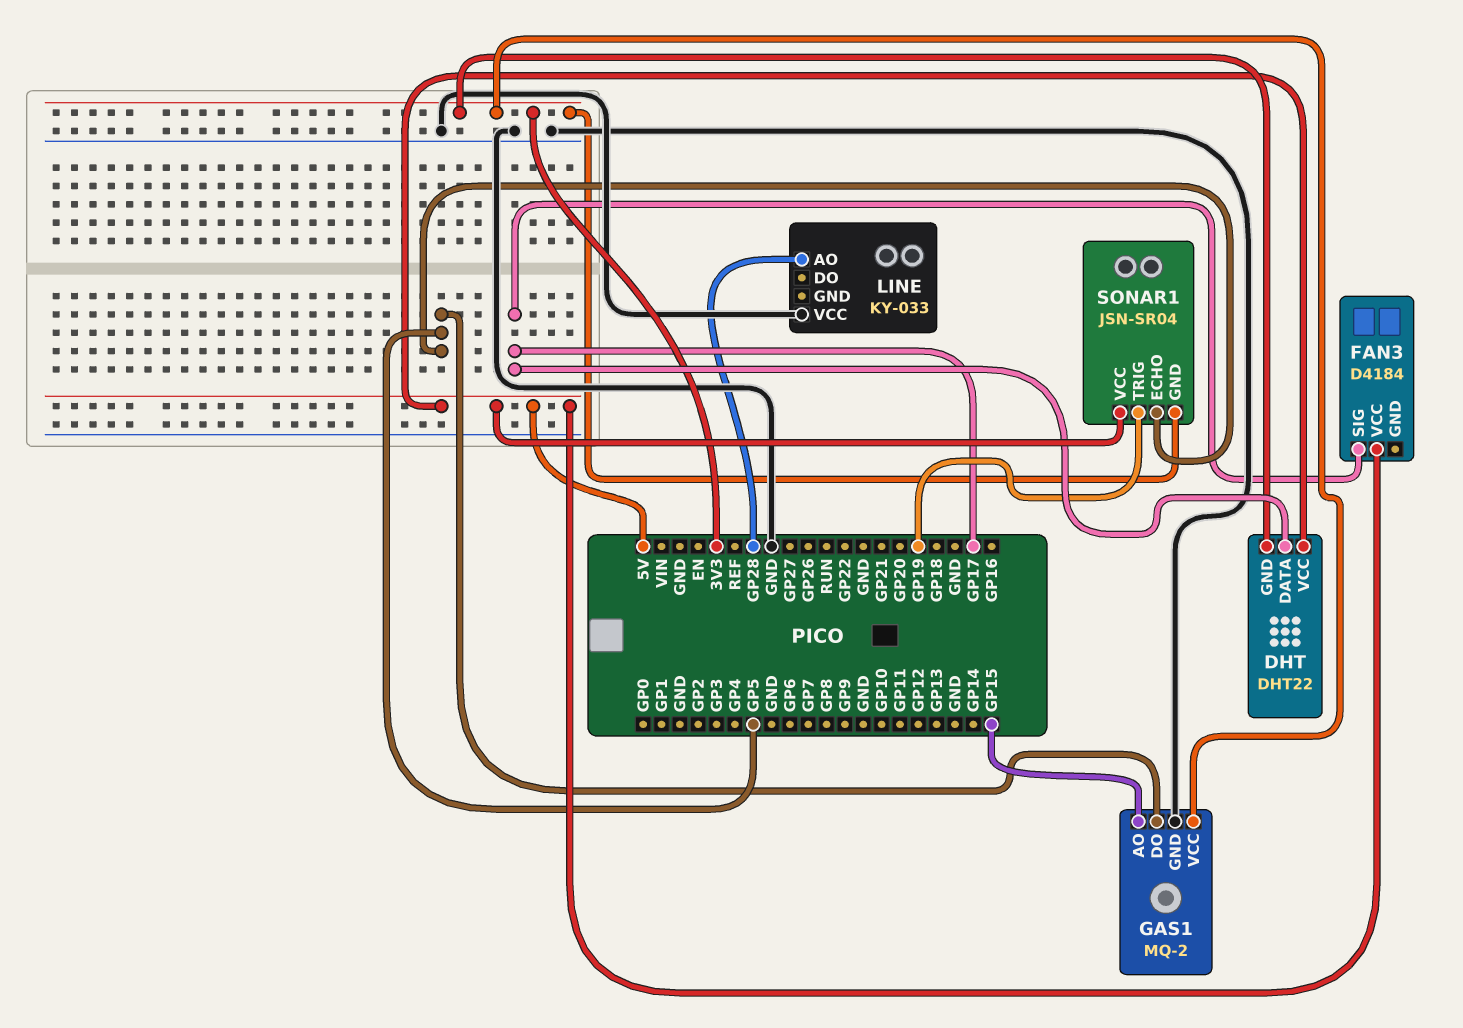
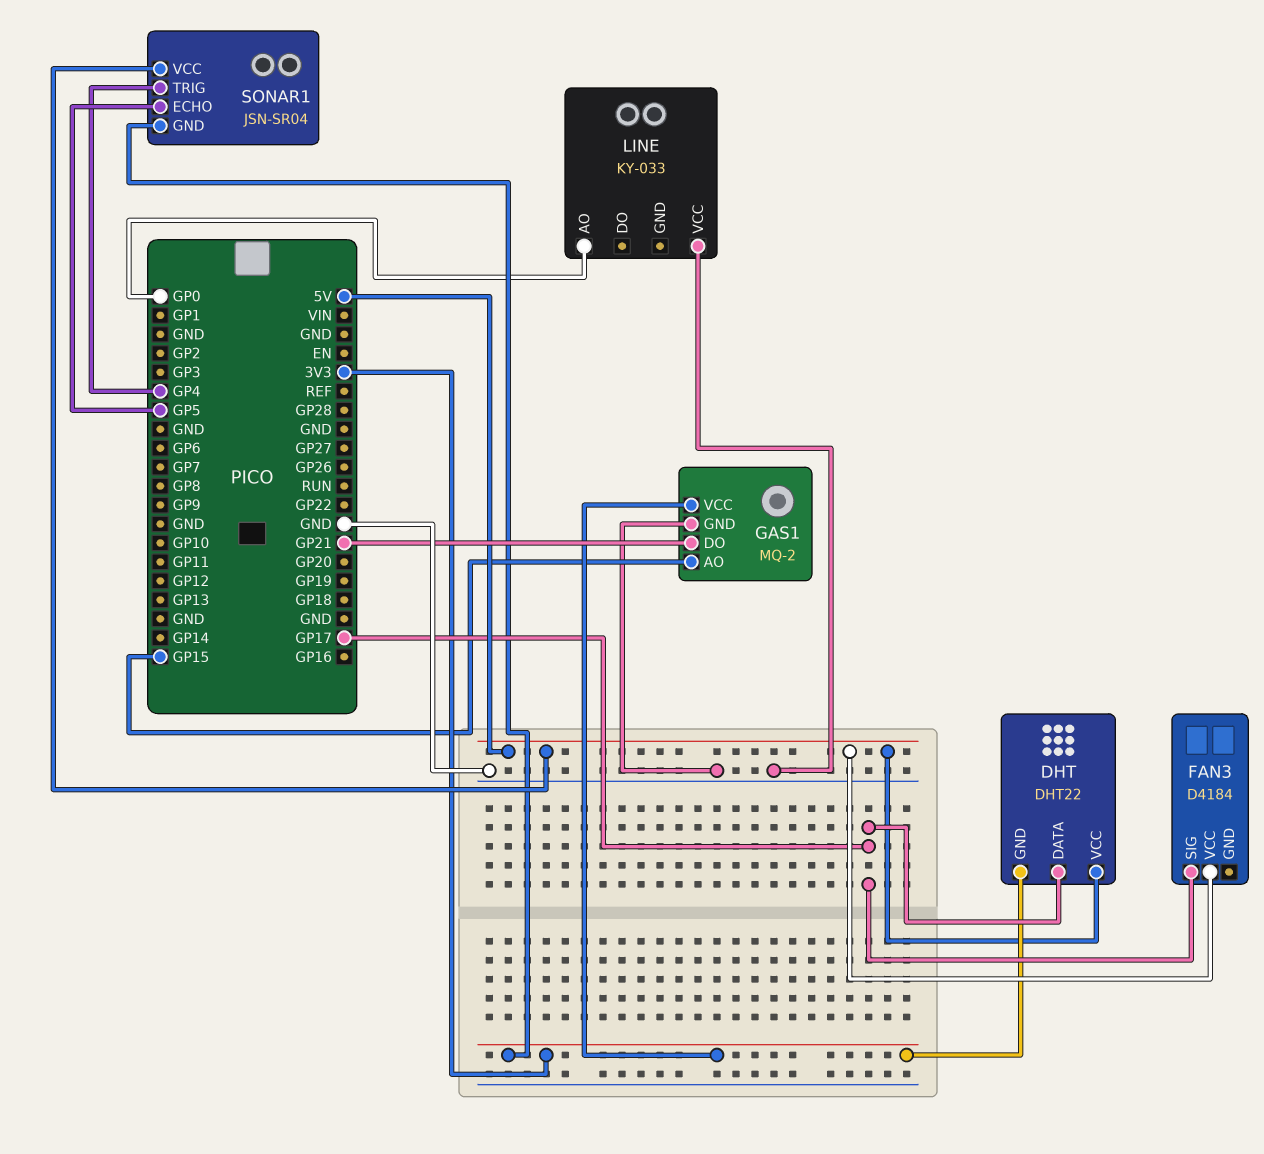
GAS1 pin DO: GP5 -> GP21
LINE pin AO: GP28 -> GP0
SONAR1 pin TRIG: GP19 -> GP4

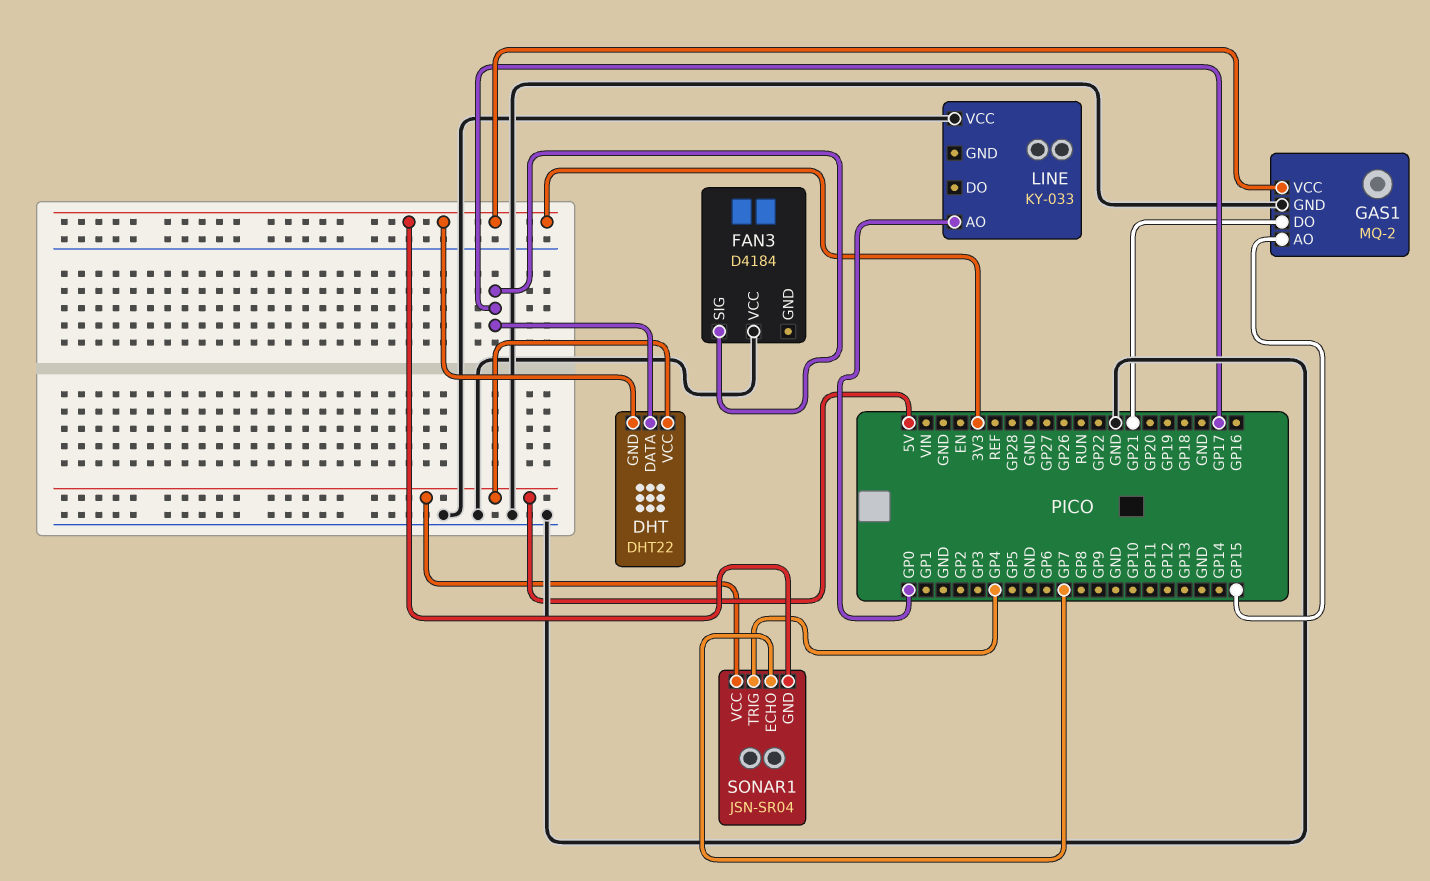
FAN3 pin VCC: 5V -> GND
SONAR1 pin ECHO: GP5 -> GP7

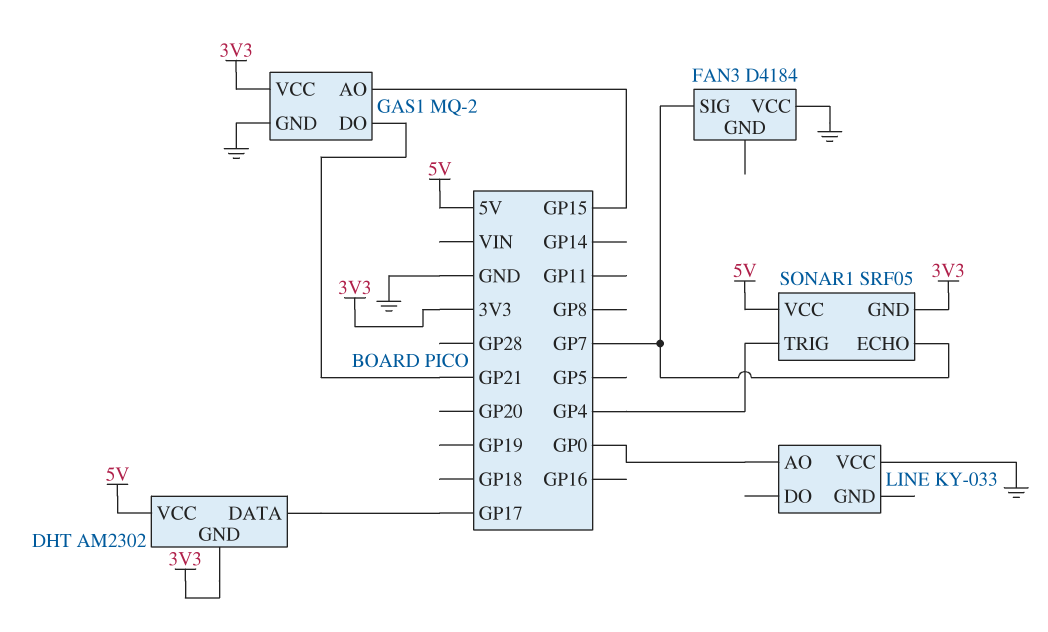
DHT: DHT22 -> AM2302
FAN3 pin SIG: GP17 -> GP7
SONAR1: JSN-SR04 -> SRF05

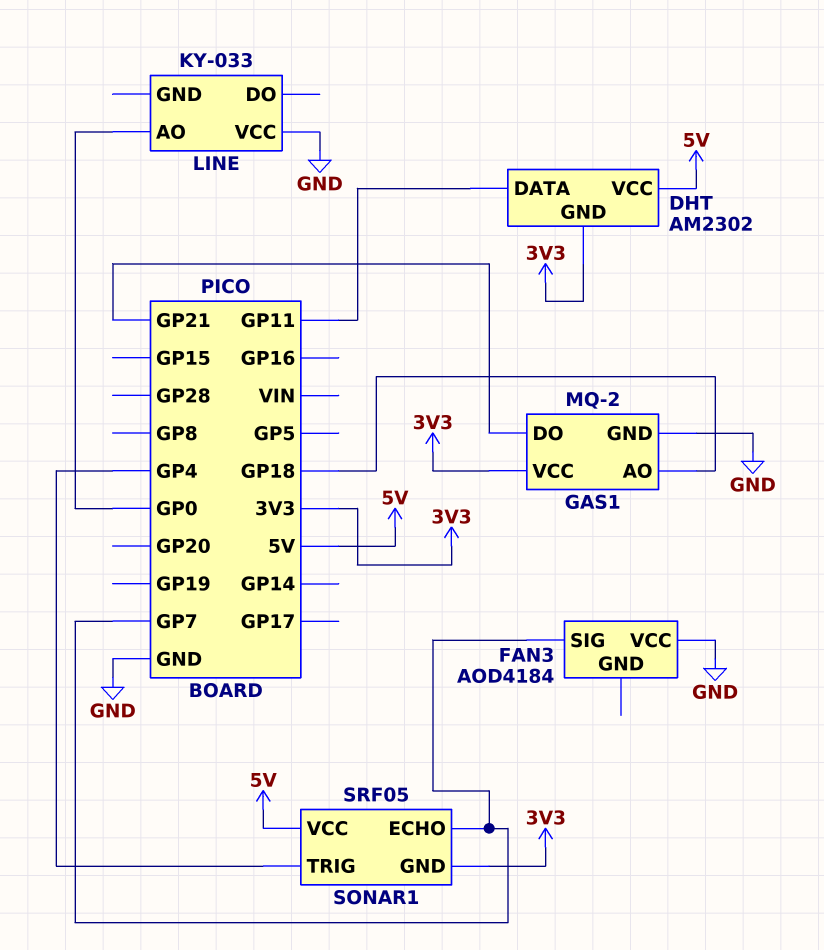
DHT pin DATA: GP17 -> GP11
FAN3: D4184 -> AOD4184
GAS1 pin AO: GP15 -> GP18

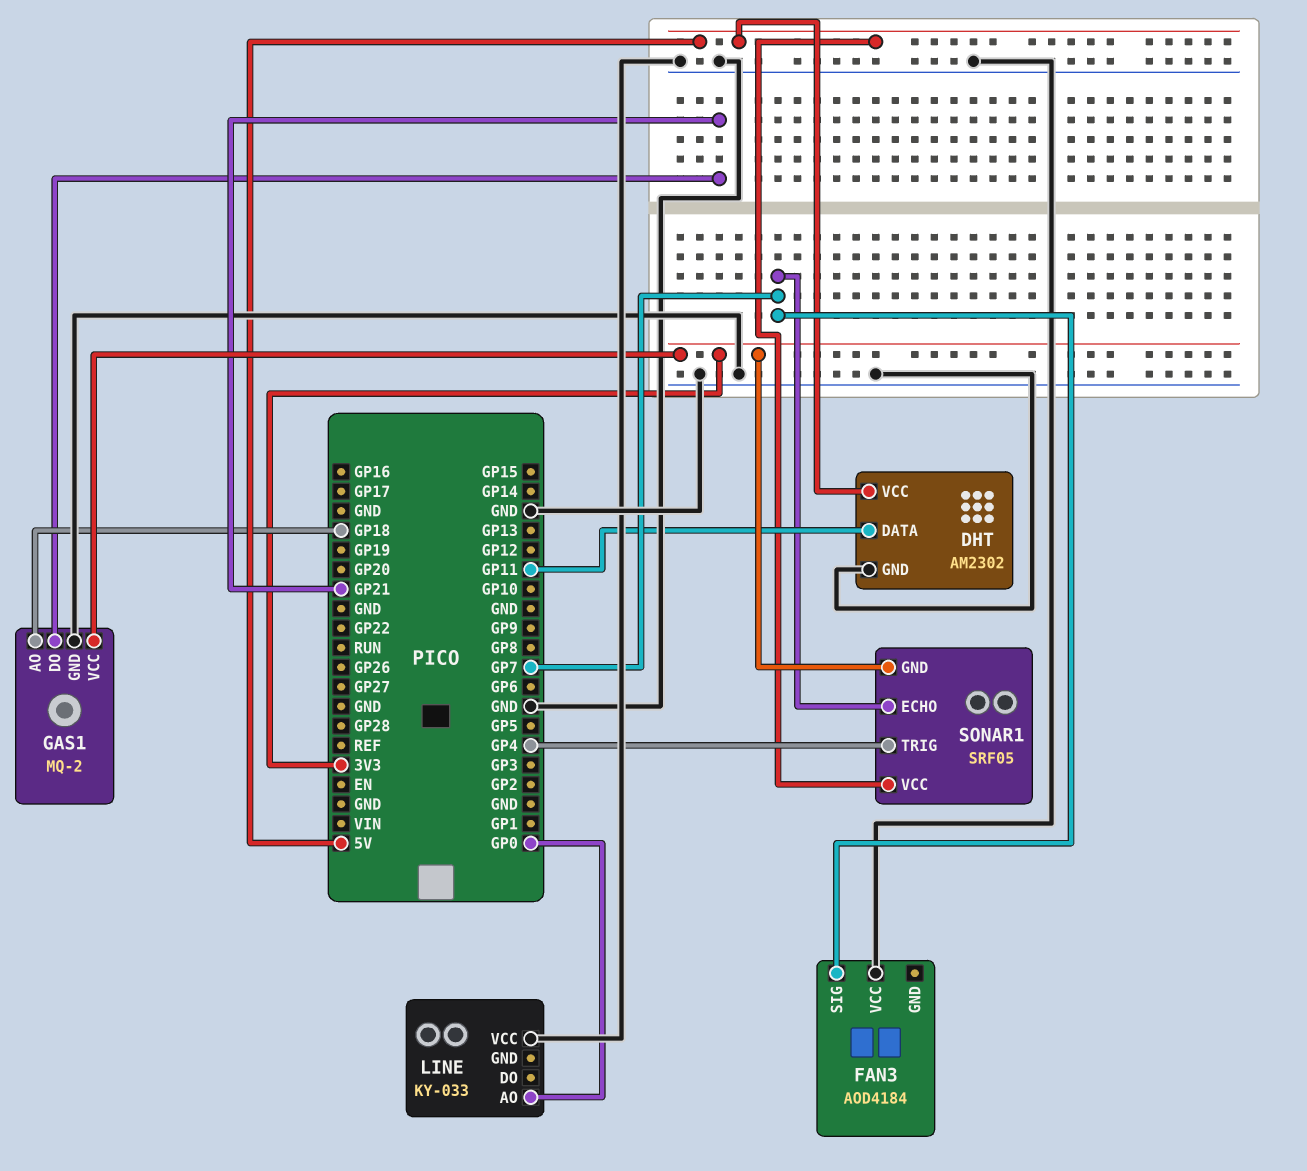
DHT pin GND: 3V3 -> GND

